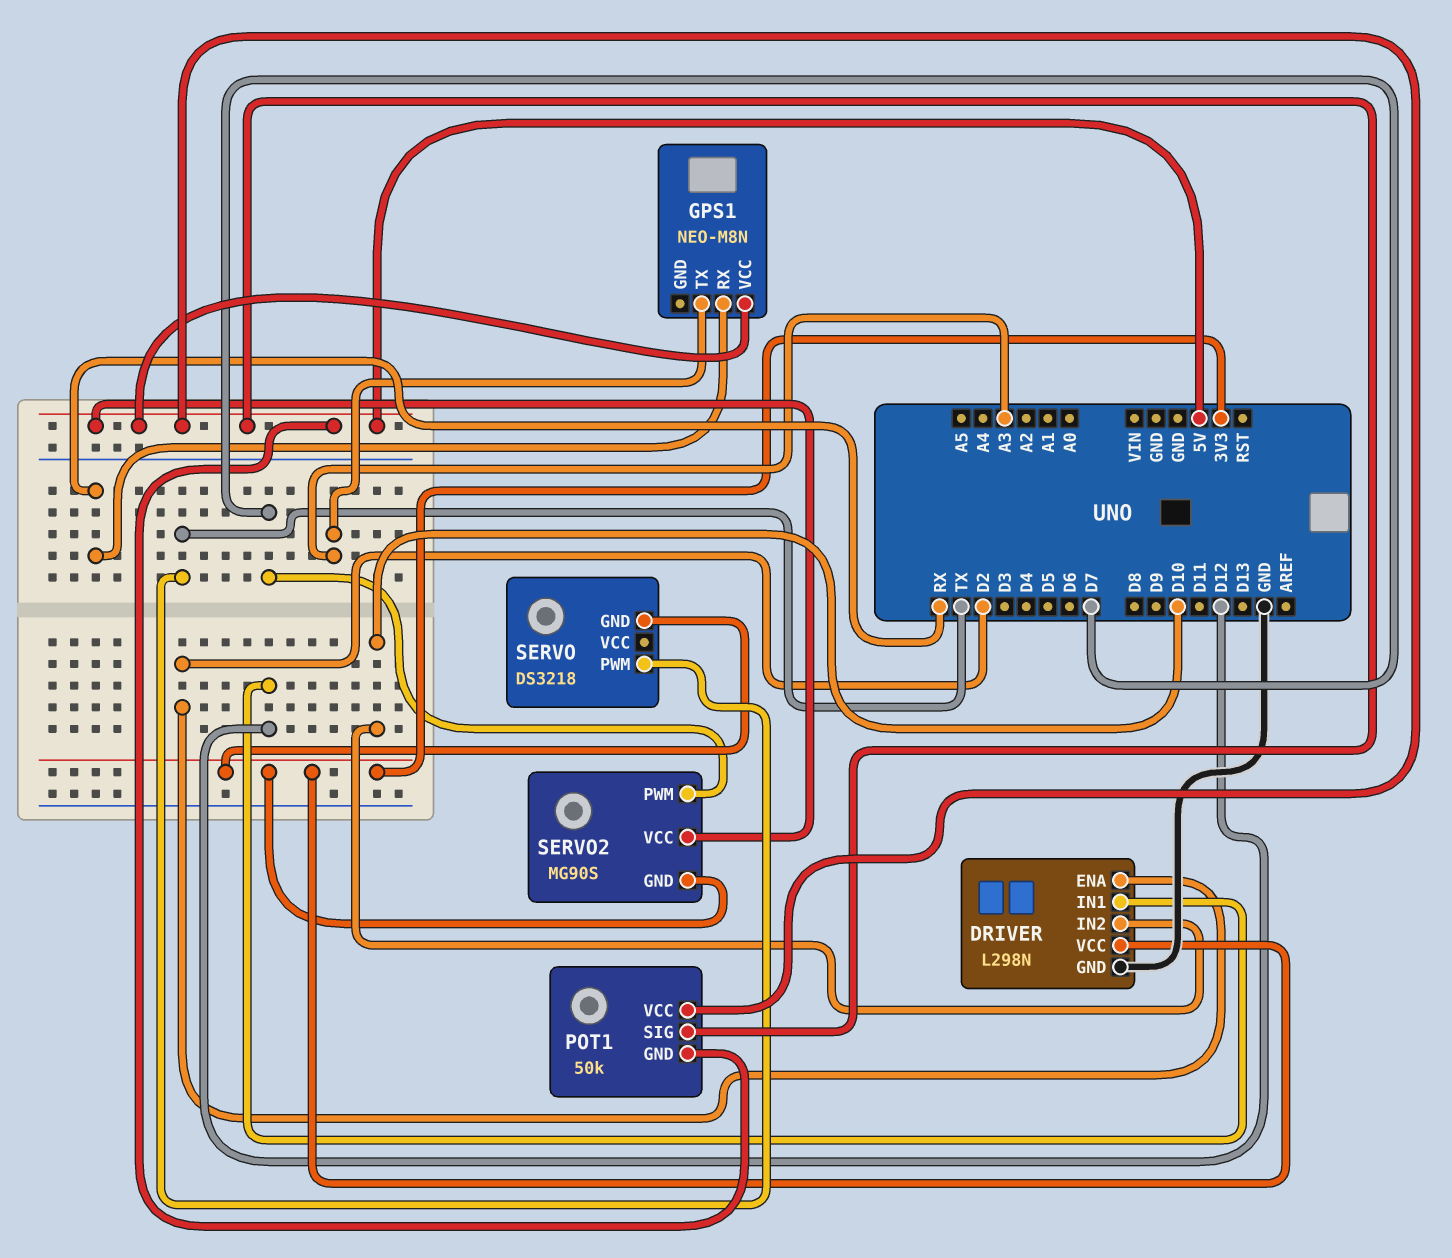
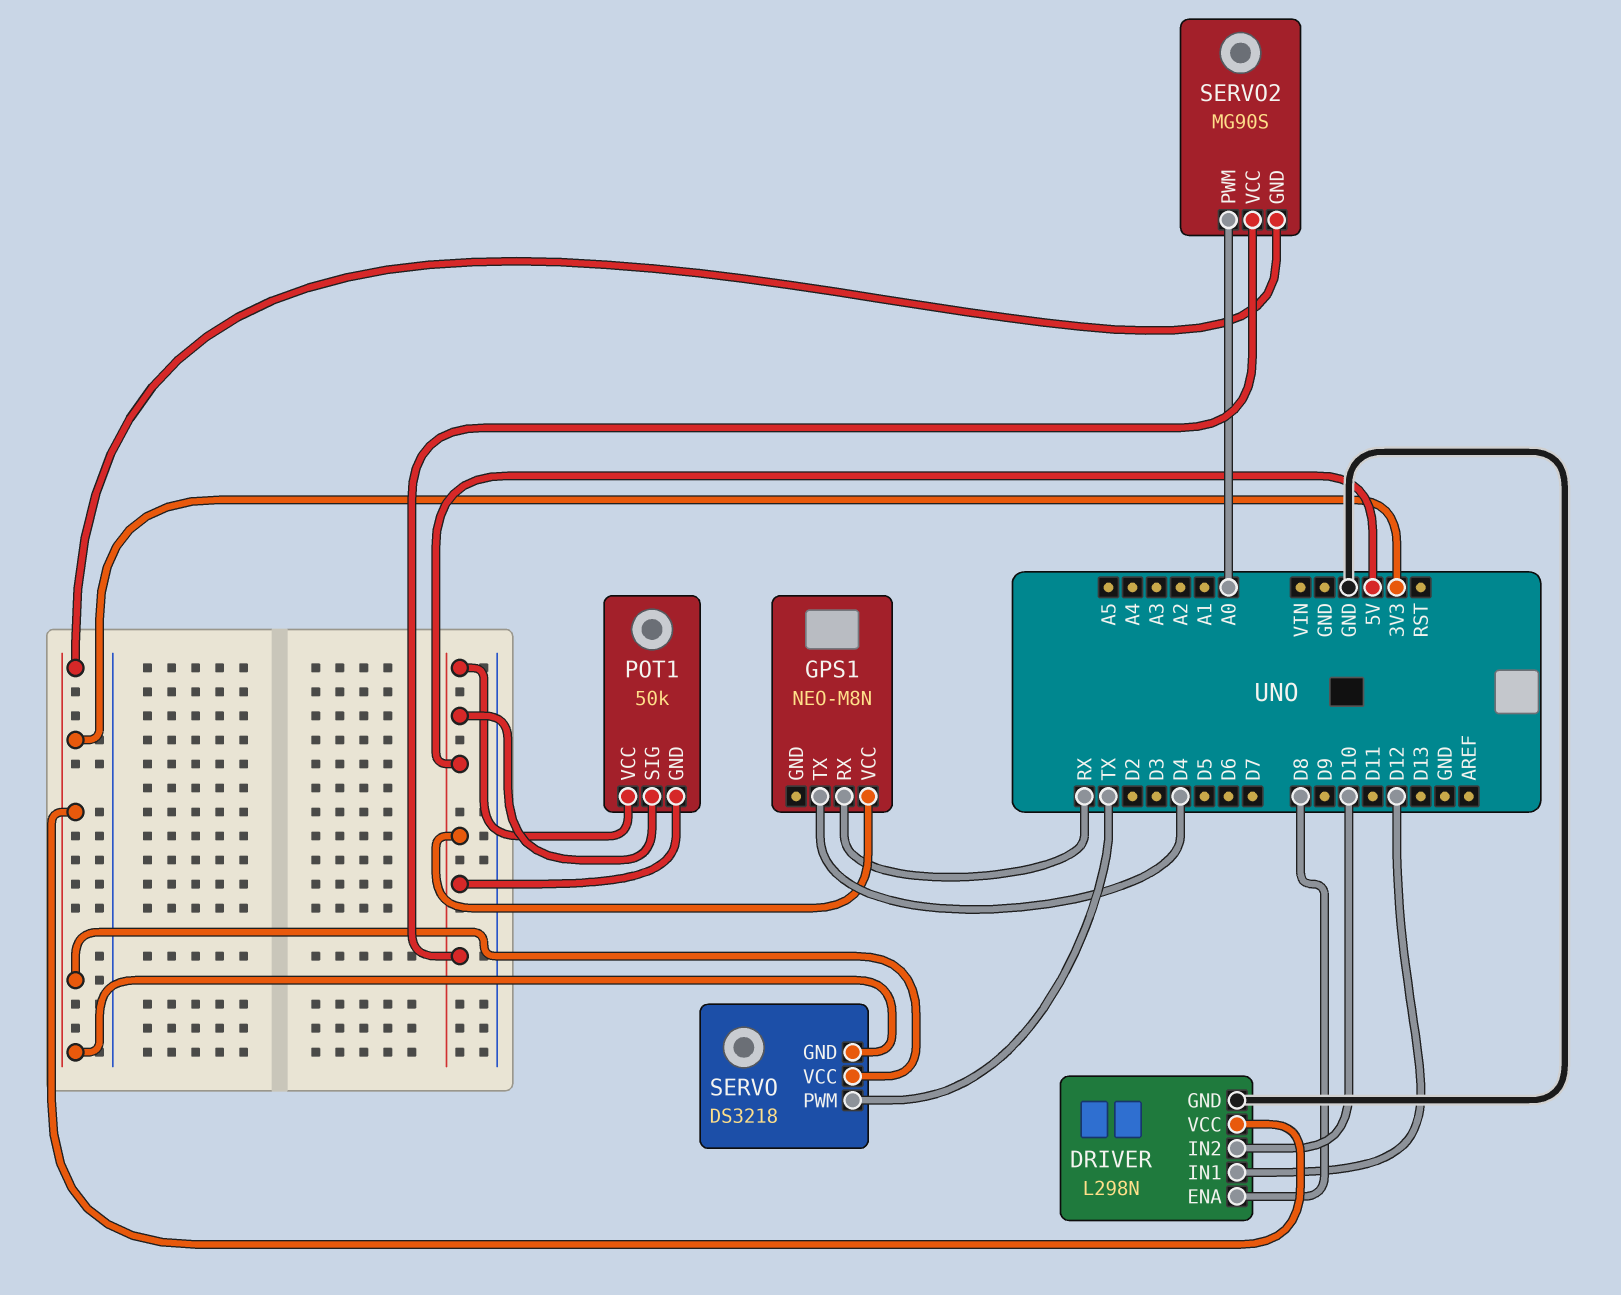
DRIVER pin ENA: D2 -> D8
GPS1 pin TX: A3 -> D4
SERVO pin VCC: none -> 3V3
SERVO2 pin PWM: D7 -> A0

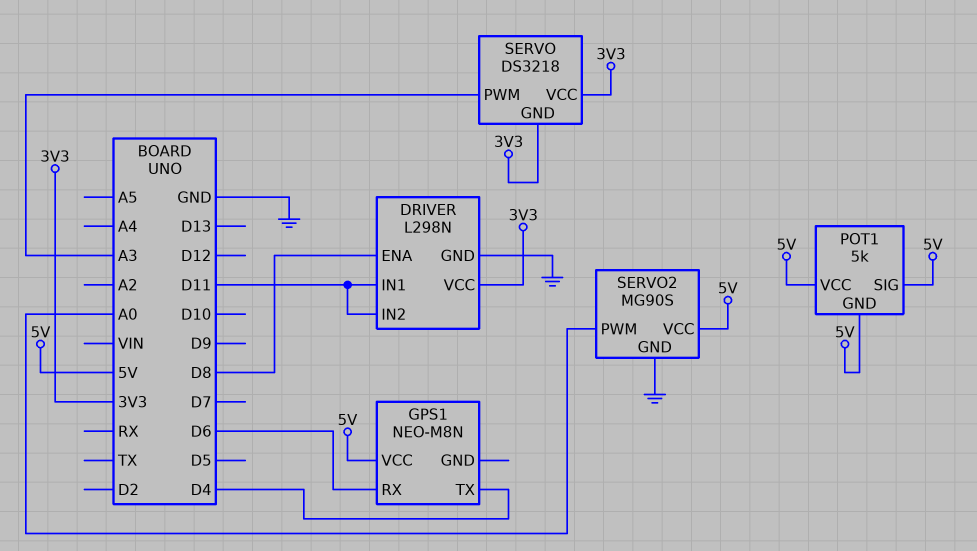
DRIVER pin IN1: D12 -> D11
DRIVER pin IN2: D10 -> D11
GPS1 pin RX: RX -> D6
POT1: 50k -> 5k
SERVO pin PWM: TX -> A3
SERVO2 pin GND: 3V3 -> GND

